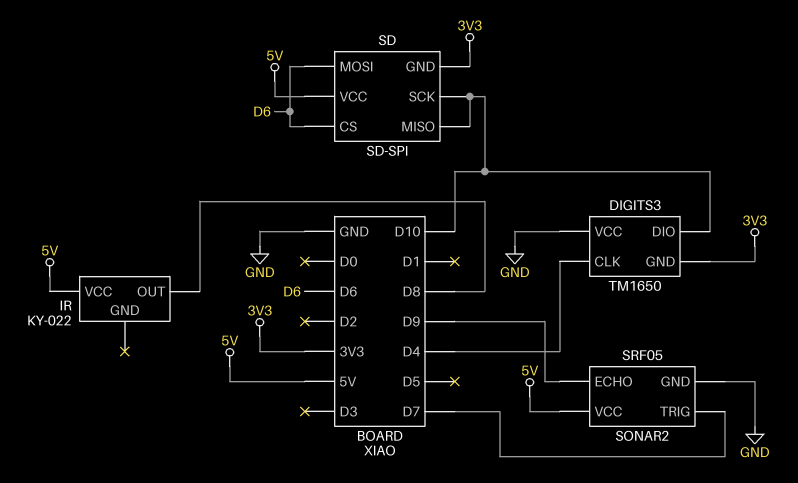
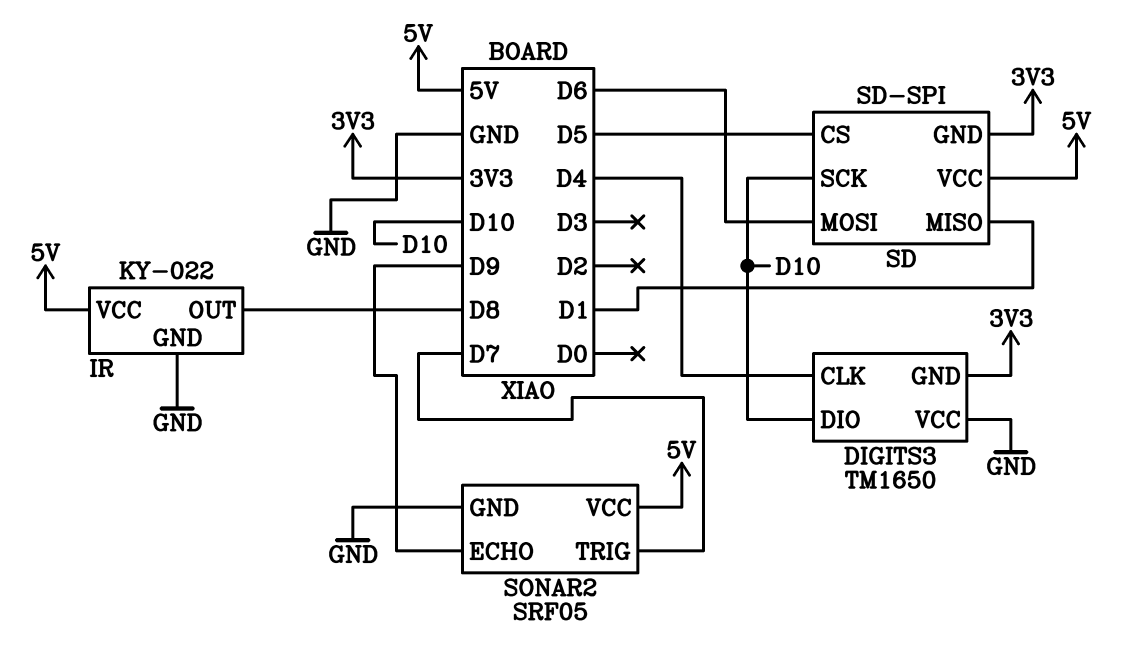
IR pin GND: none -> GND
SD pin CS: D6 -> D5
SD pin MISO: D10 -> D1

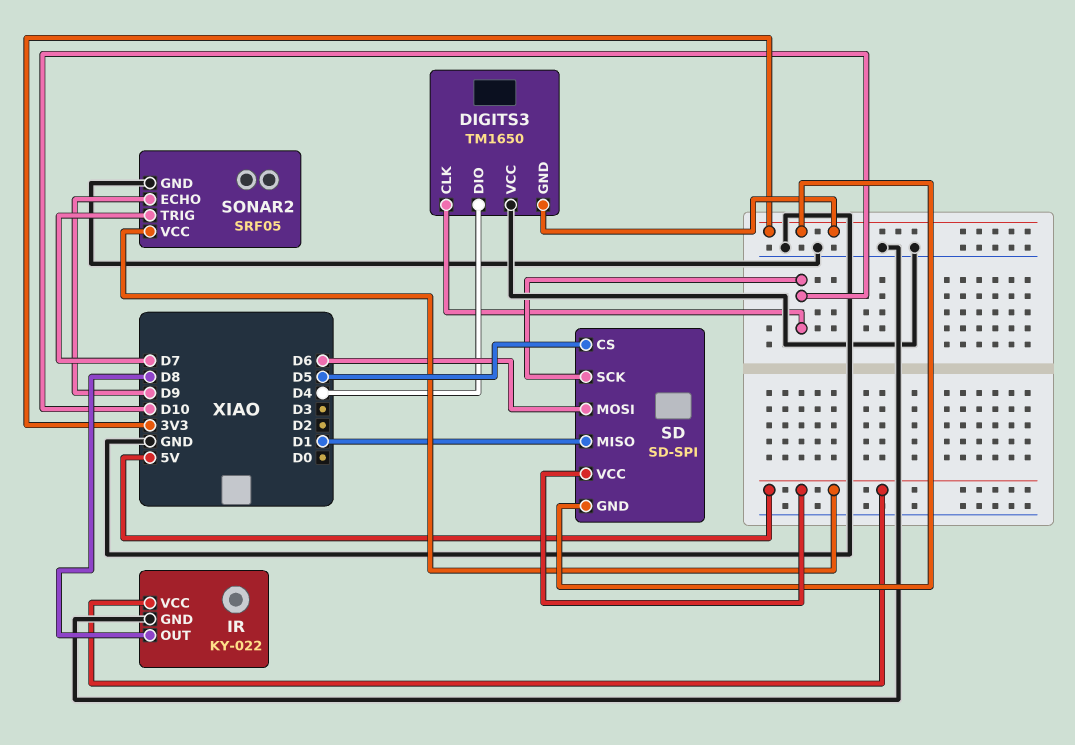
DIGITS3 pin CLK: D4 -> D10
DIGITS3 pin DIO: D10 -> D4

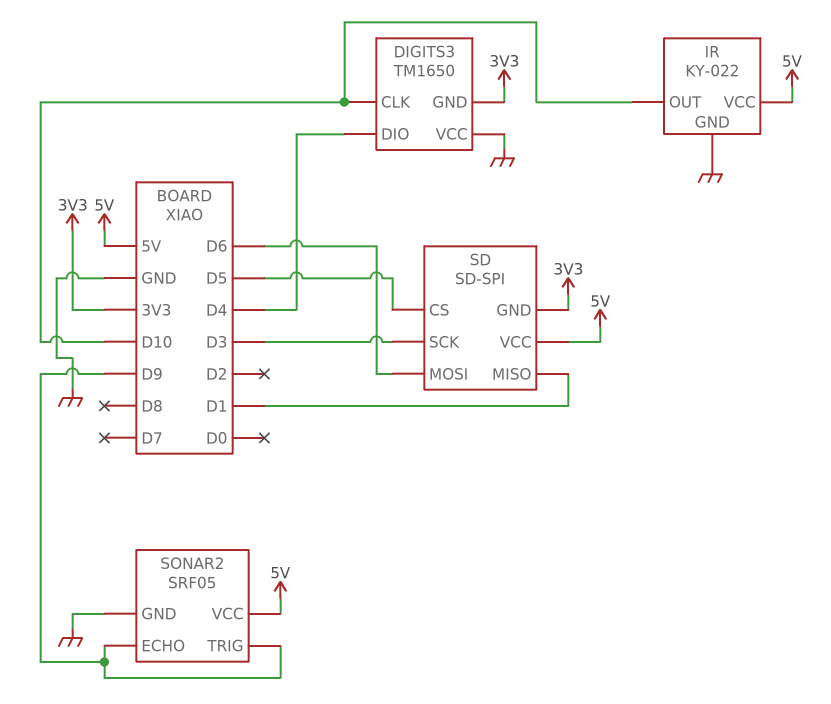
IR pin OUT: D8 -> D10
SD pin SCK: D10 -> D3
SONAR2 pin TRIG: D7 -> D9

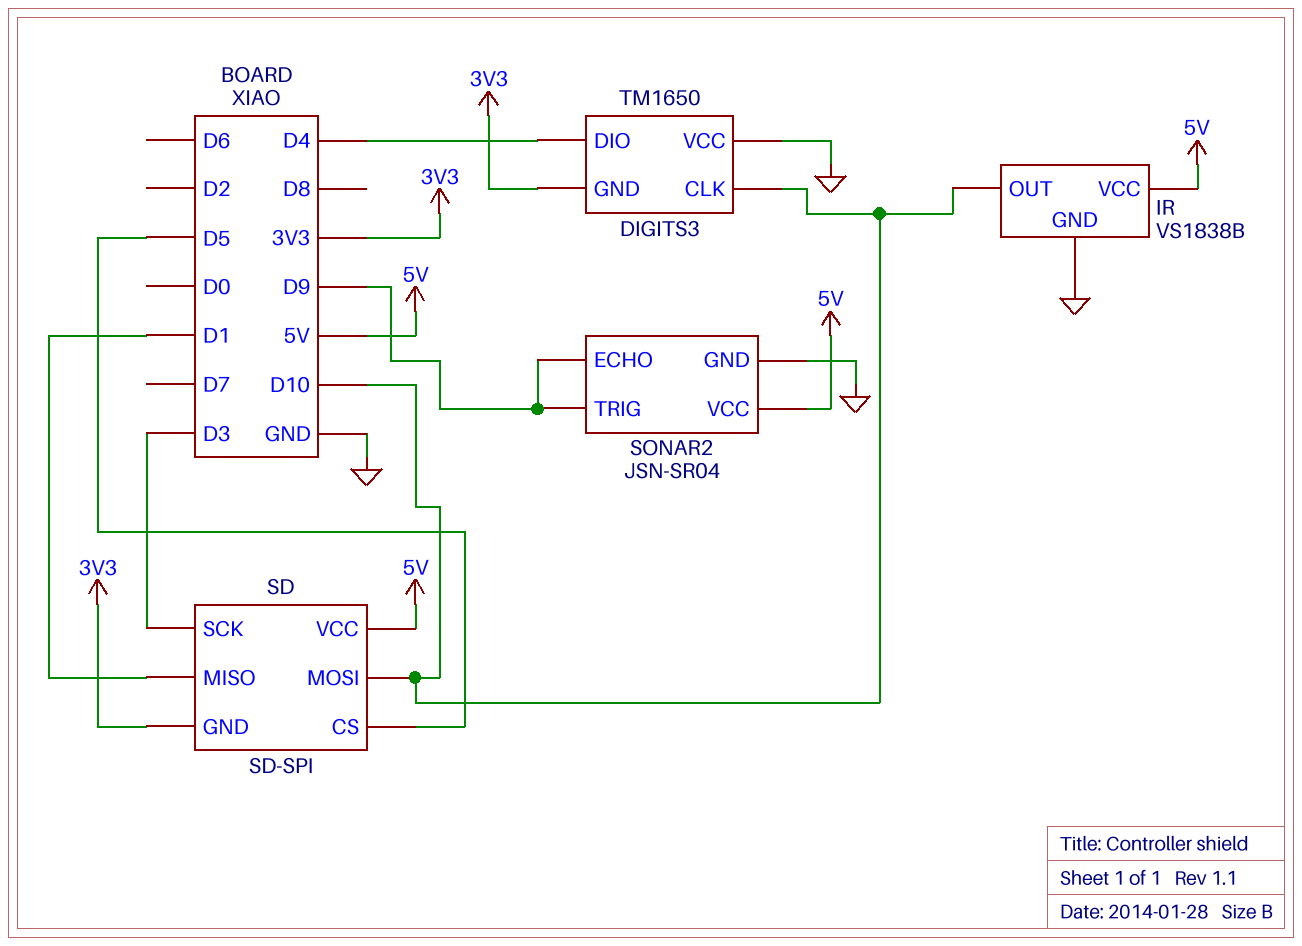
IR: KY-022 -> VS1838B
SD pin MOSI: D6 -> D10
SONAR2: SRF05 -> JSN-SR04

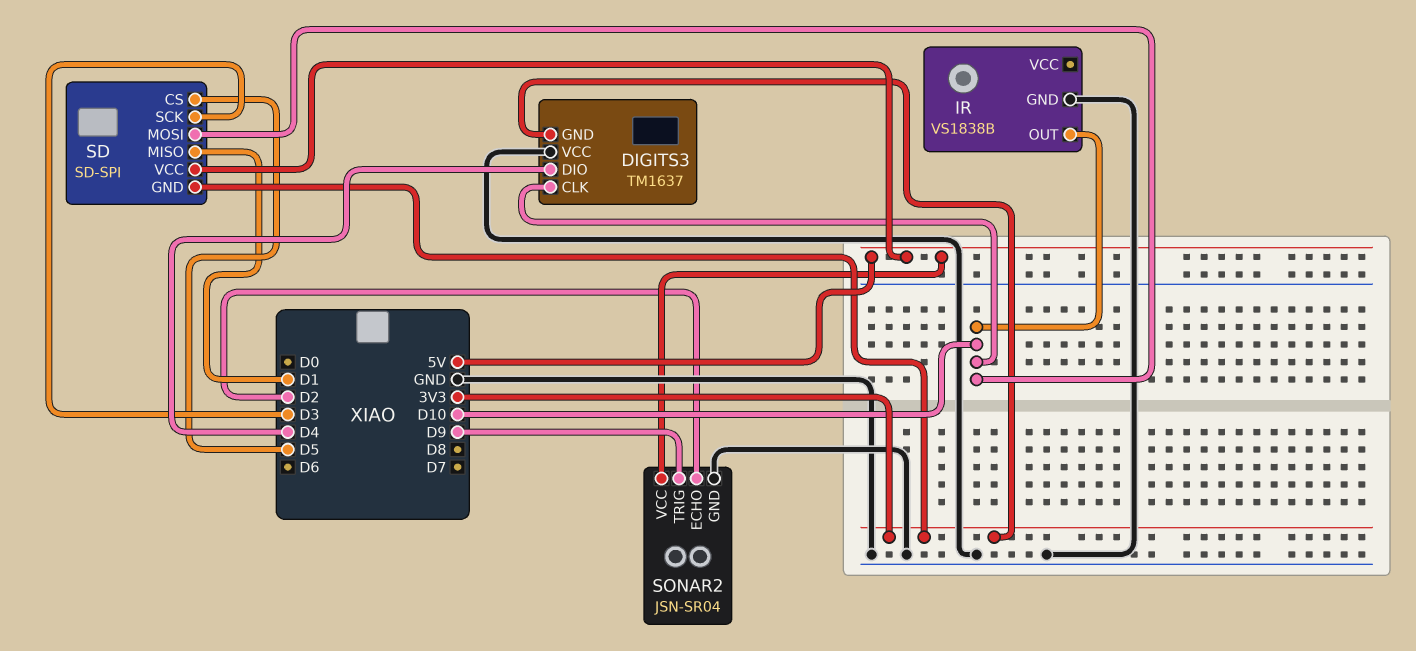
DIGITS3: TM1650 -> TM1637
IR pin VCC: 5V -> none
SONAR2 pin ECHO: D9 -> D2

